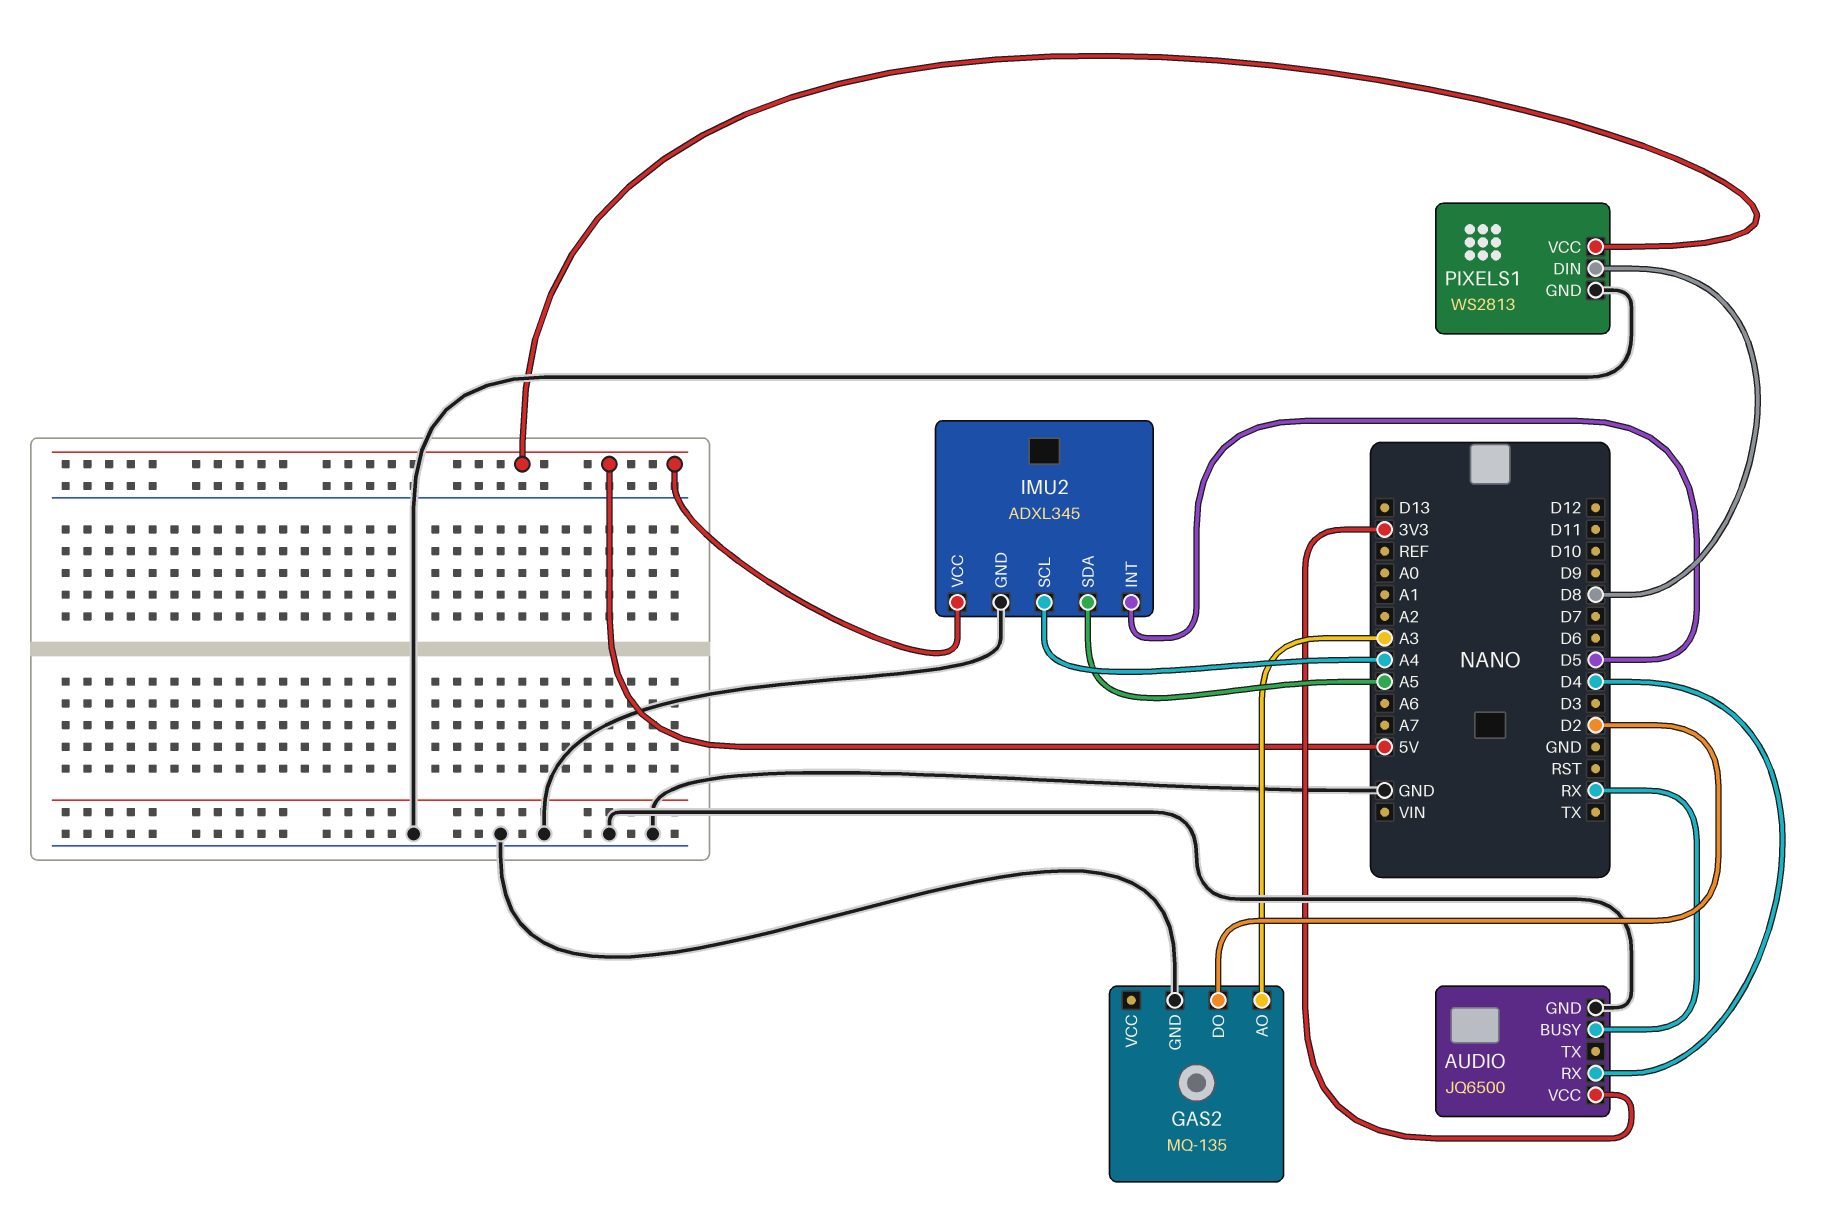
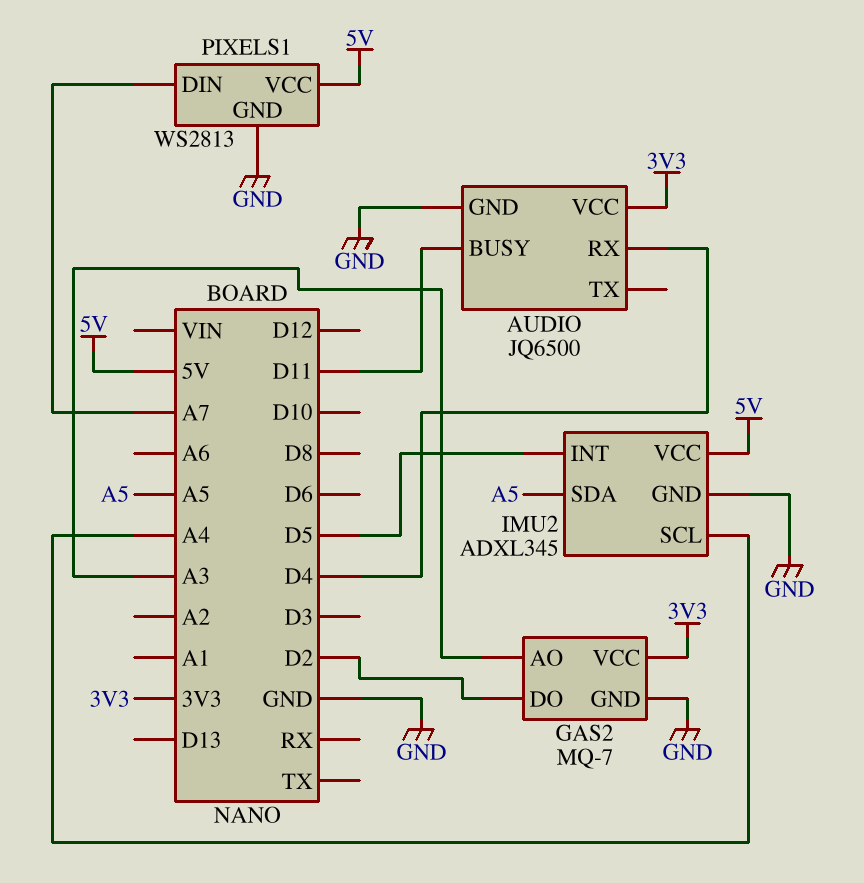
AUDIO pin BUSY: RX -> D11
GAS2: MQ-135 -> MQ-7
GAS2 pin VCC: none -> 3V3
PIXELS1 pin DIN: D8 -> A7

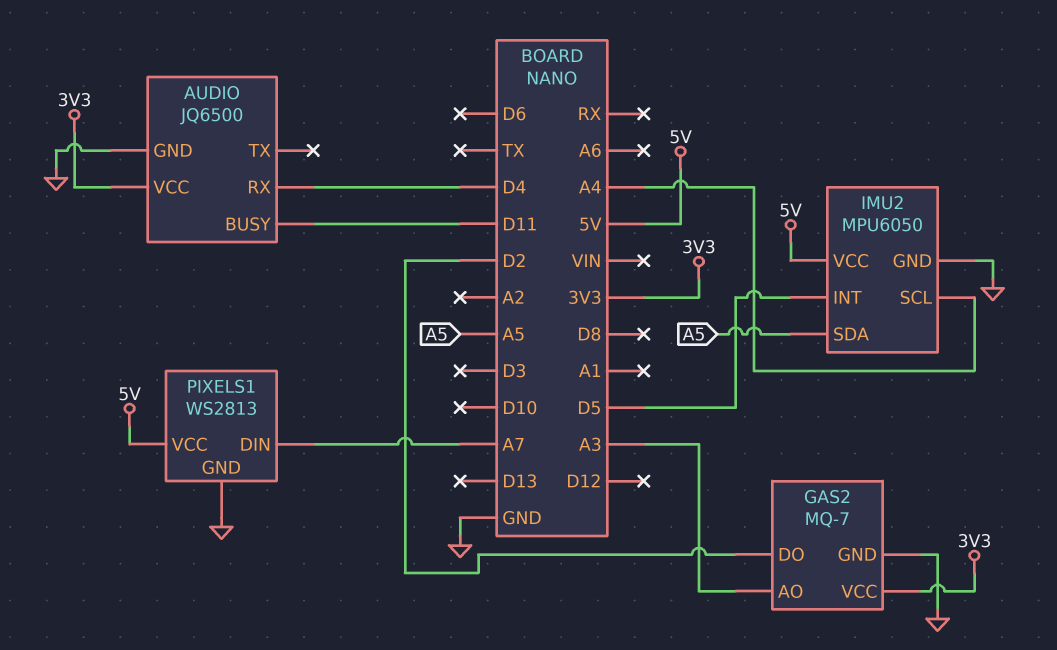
IMU2: ADXL345 -> MPU6050

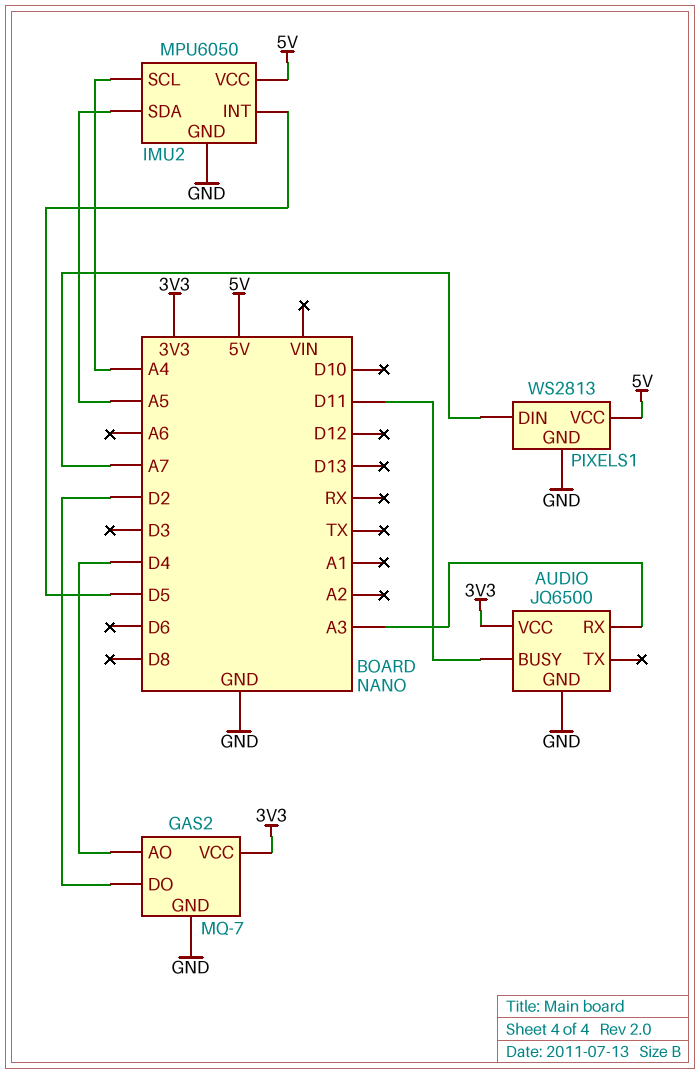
AUDIO pin RX: D4 -> A3
GAS2 pin AO: A3 -> D4

